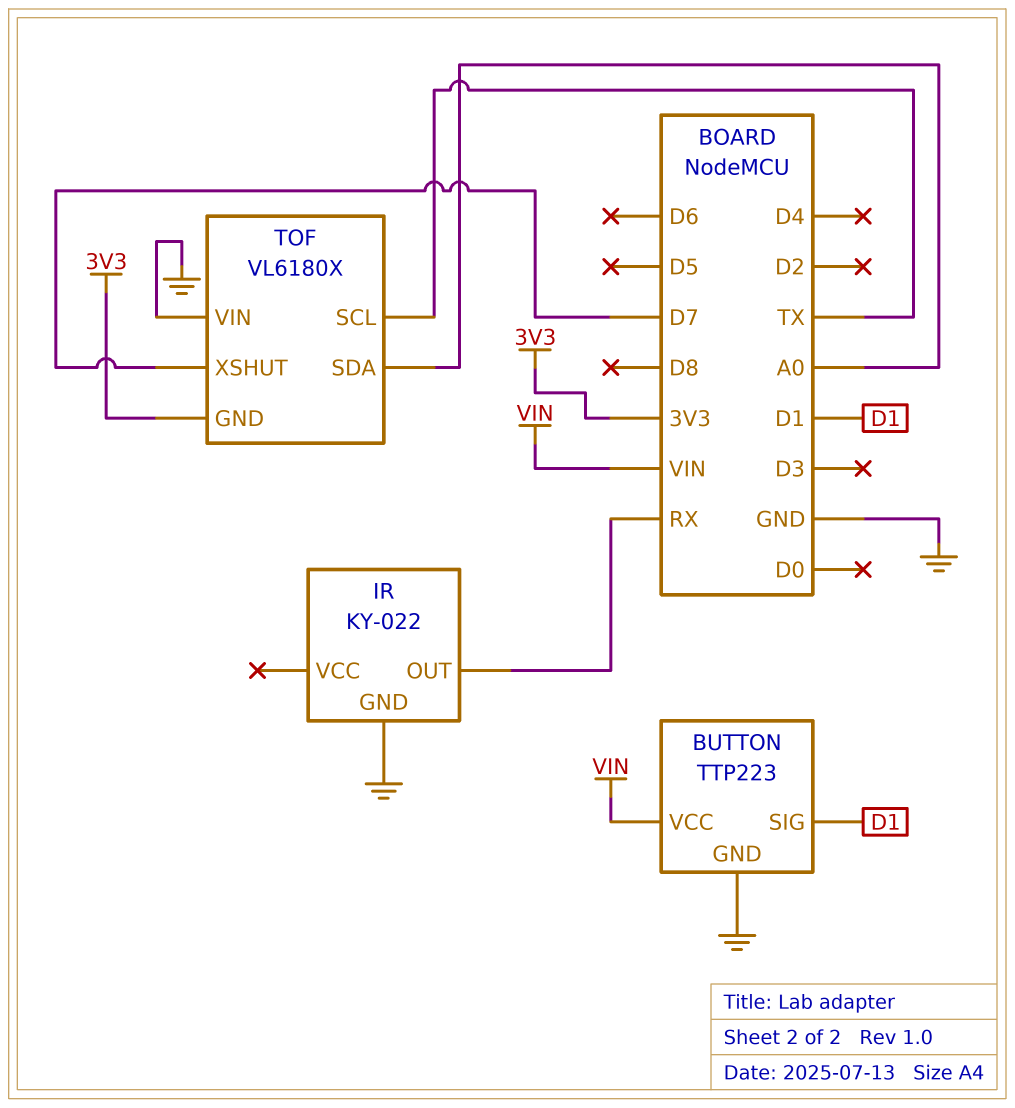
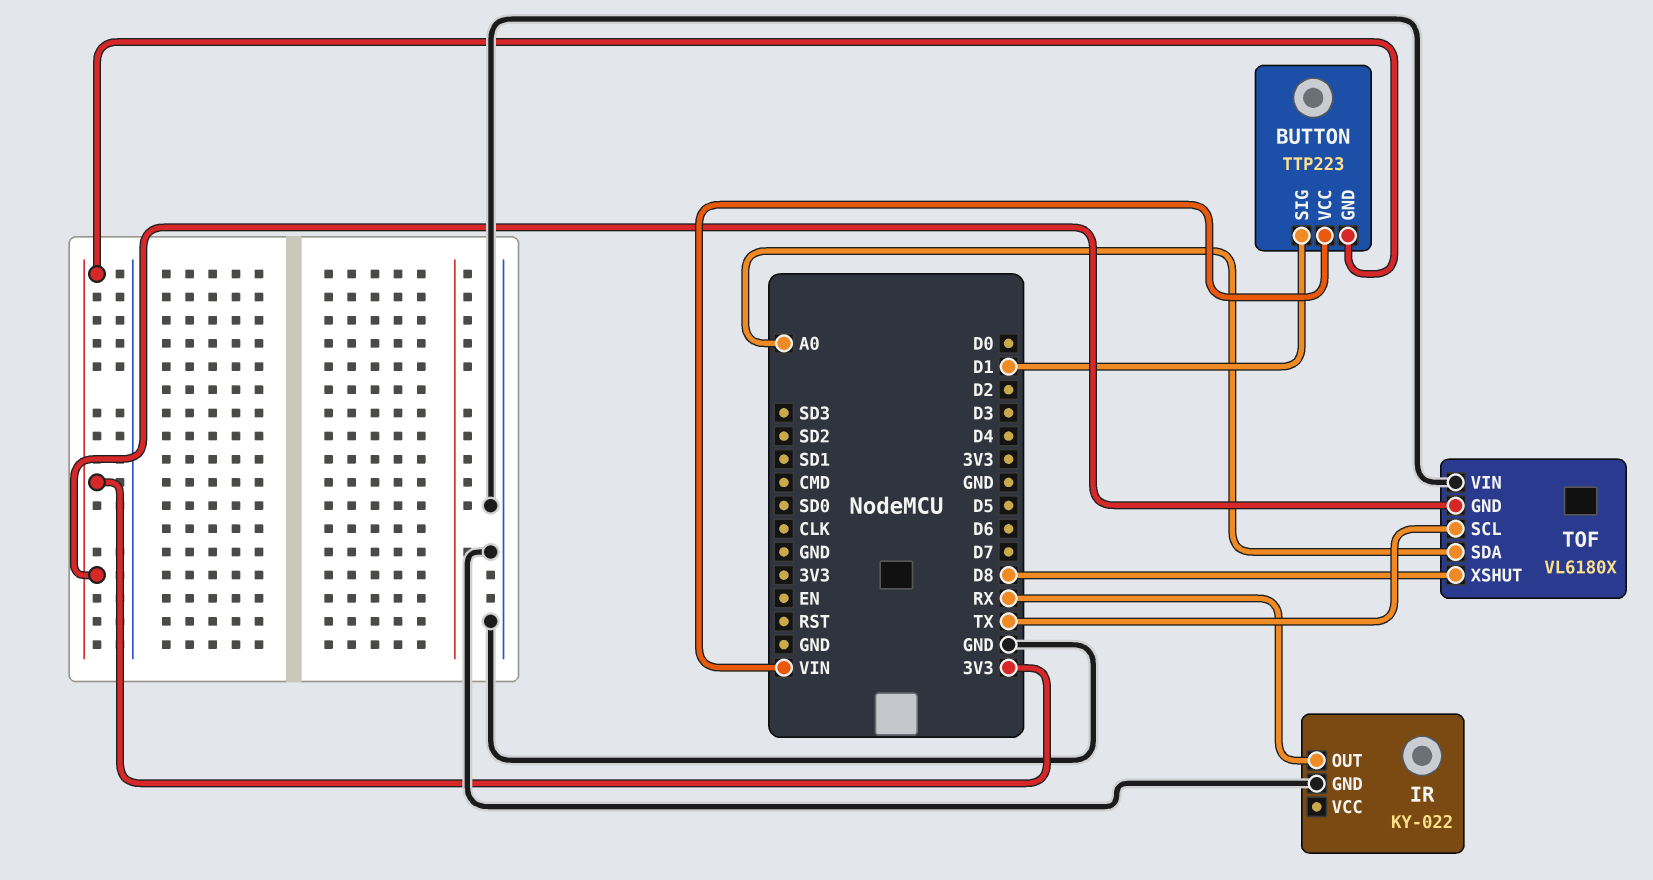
BUTTON pin GND: GND -> 3V3
TOF pin XSHUT: D7 -> D8

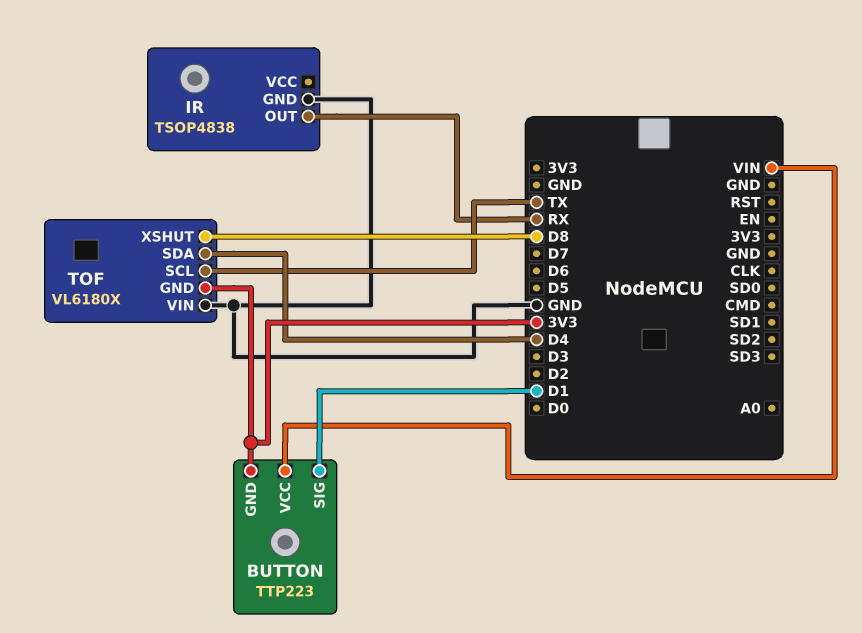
IR: KY-022 -> TSOP4838
TOF pin SDA: A0 -> D4

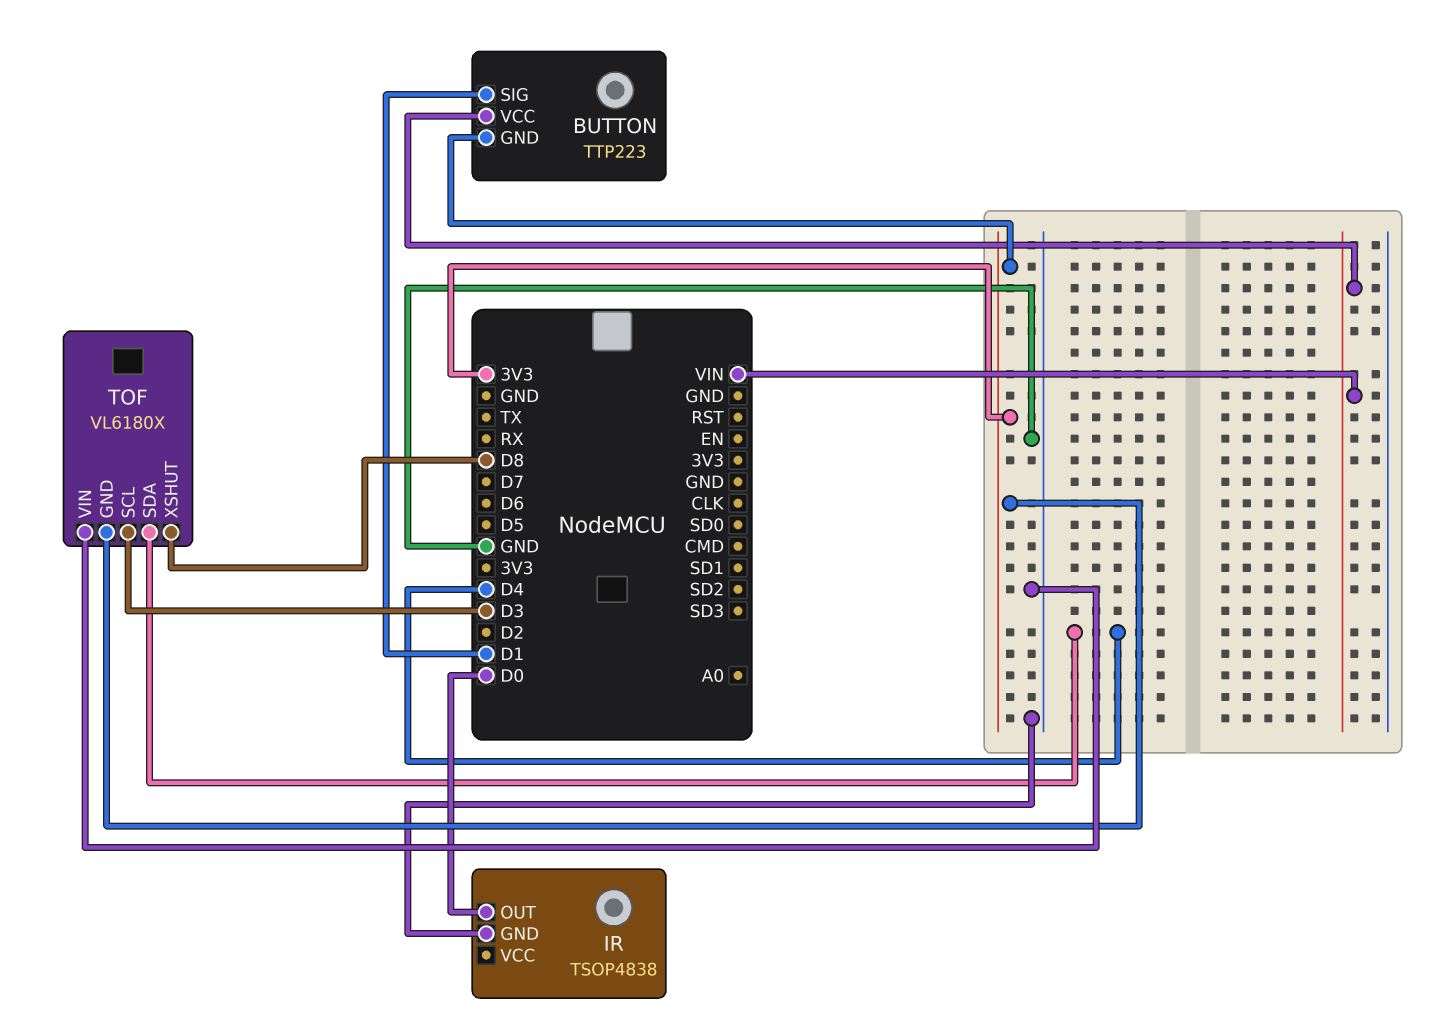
IR pin OUT: RX -> D0
TOF pin SCL: TX -> D3

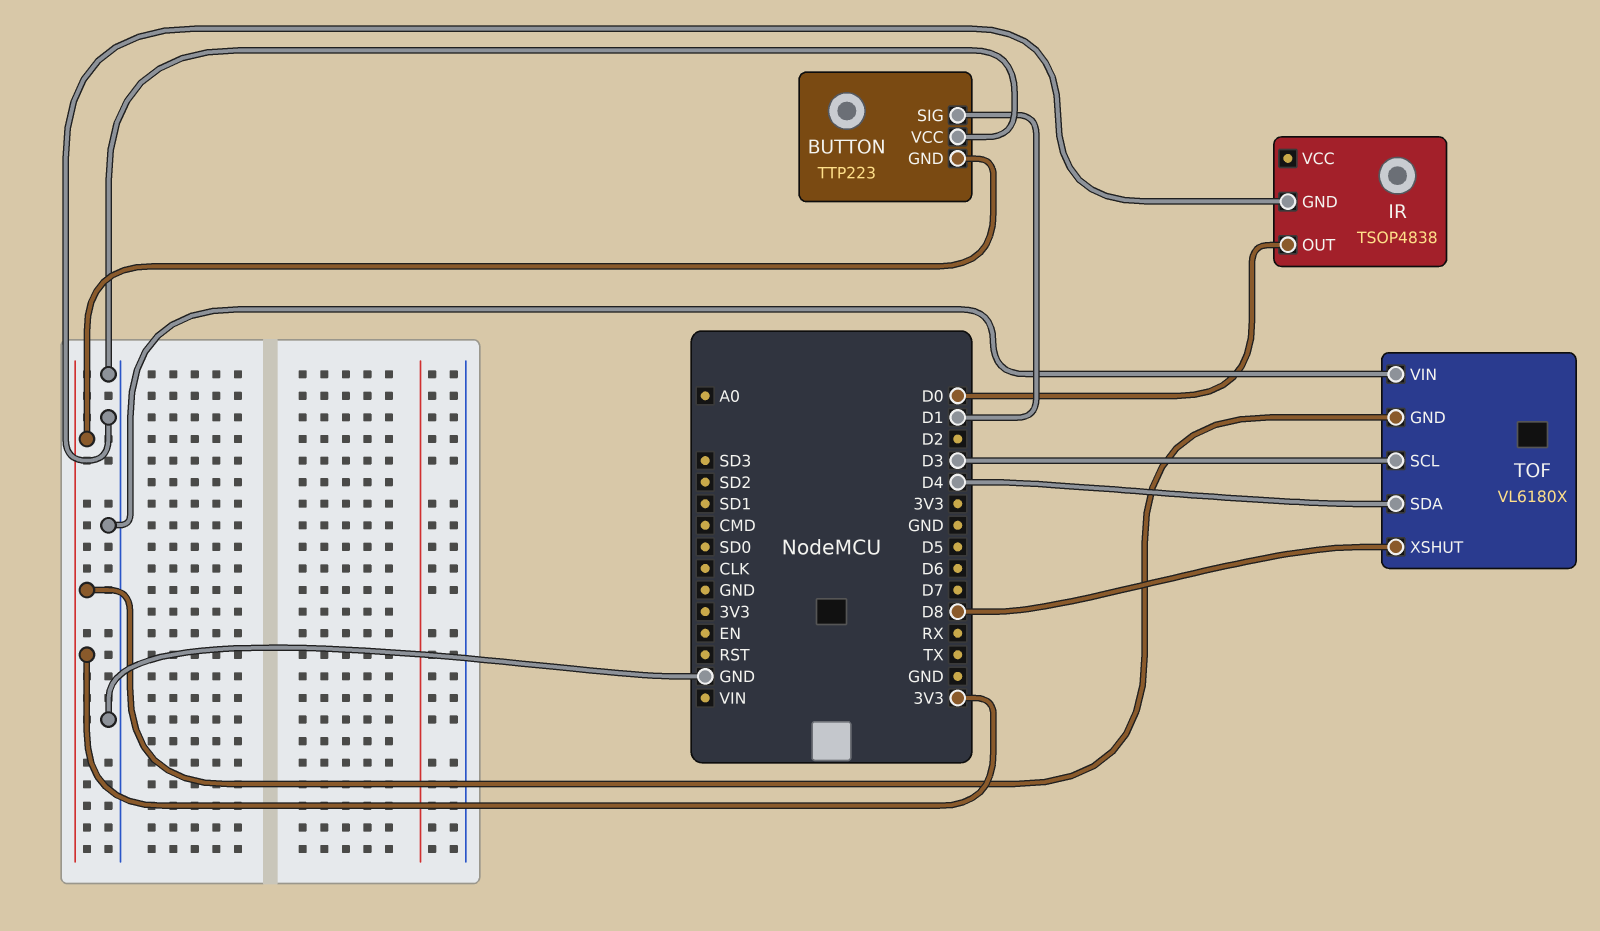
BUTTON pin VCC: VIN -> GND

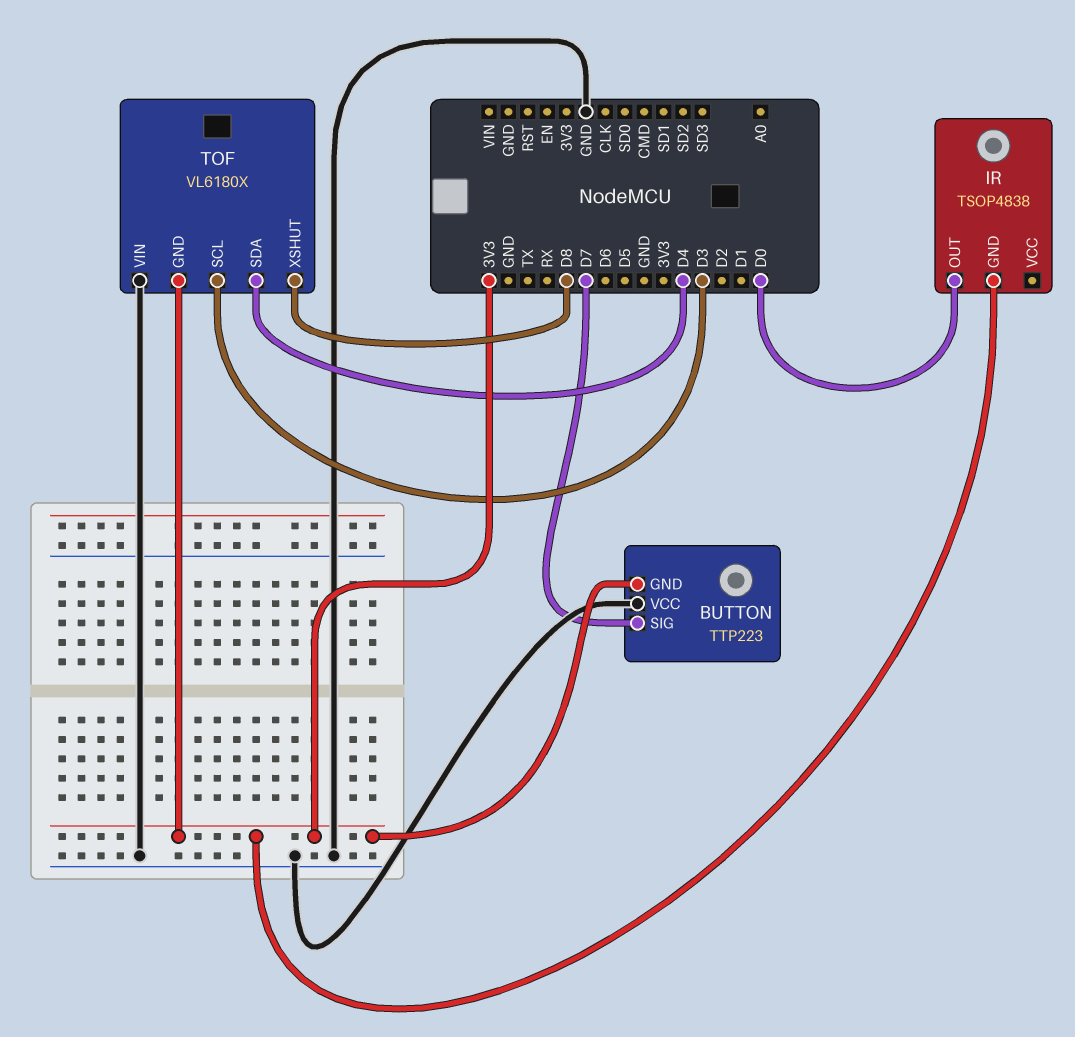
BUTTON pin SIG: D1 -> D7
IR pin GND: GND -> 3V3

